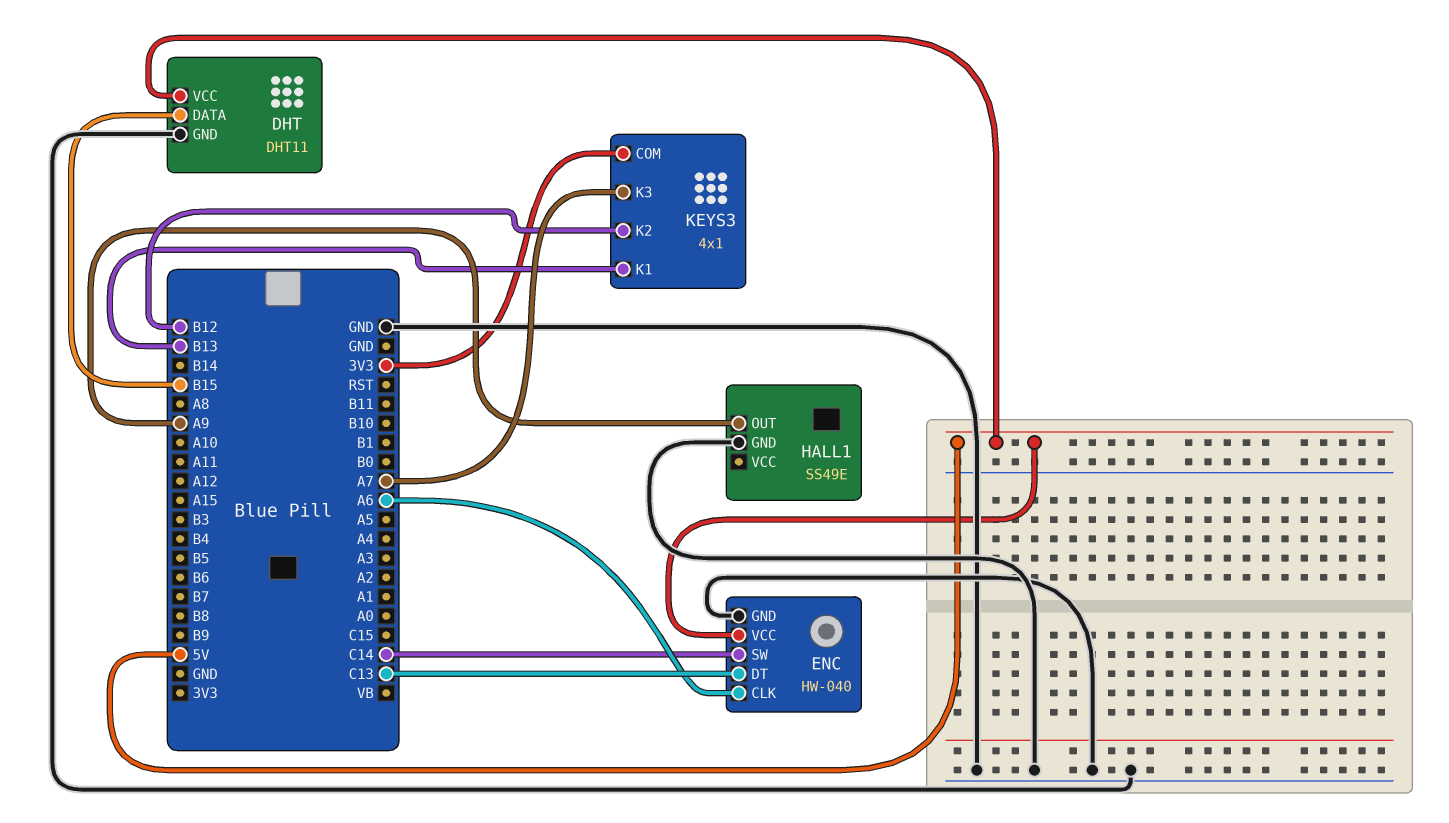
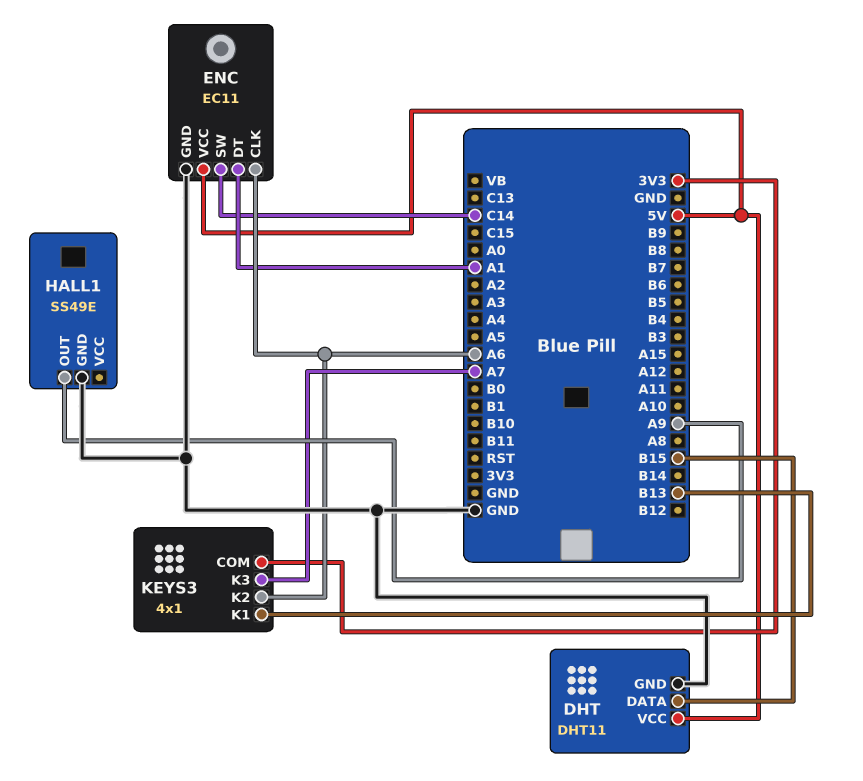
ENC: HW-040 -> EC11
ENC pin DT: C13 -> A1
KEYS3 pin K2: B12 -> A6

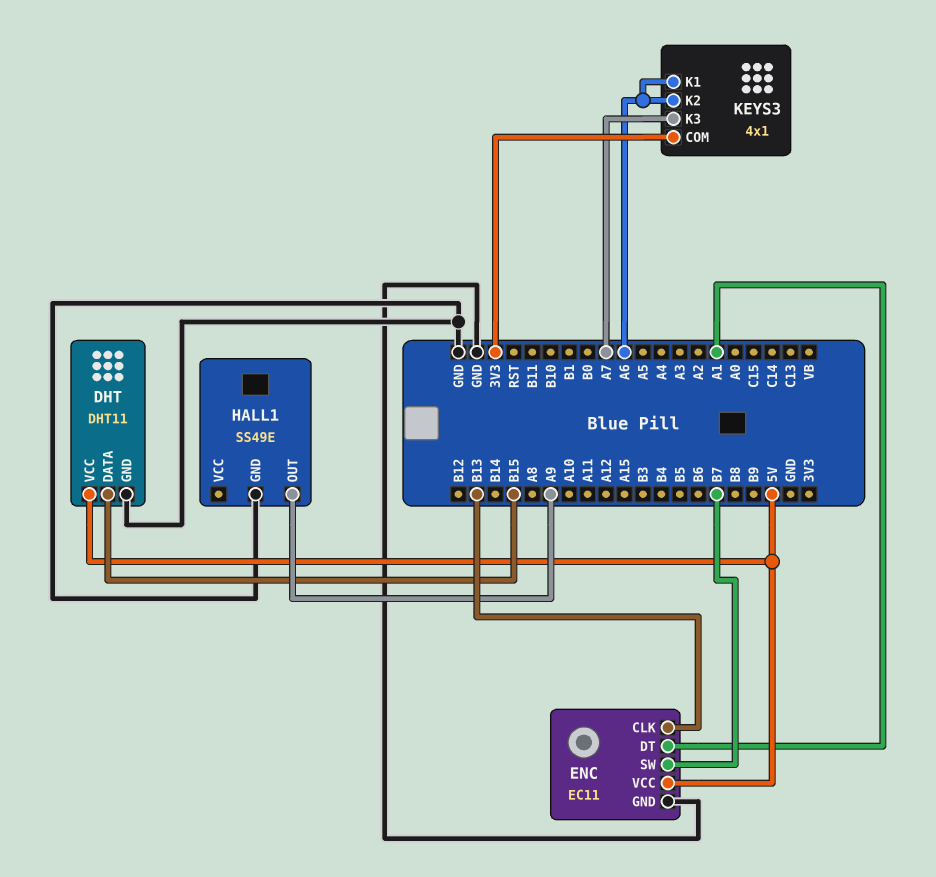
ENC pin CLK: A6 -> B13
ENC pin SW: C14 -> B7
KEYS3 pin K1: B13 -> A6

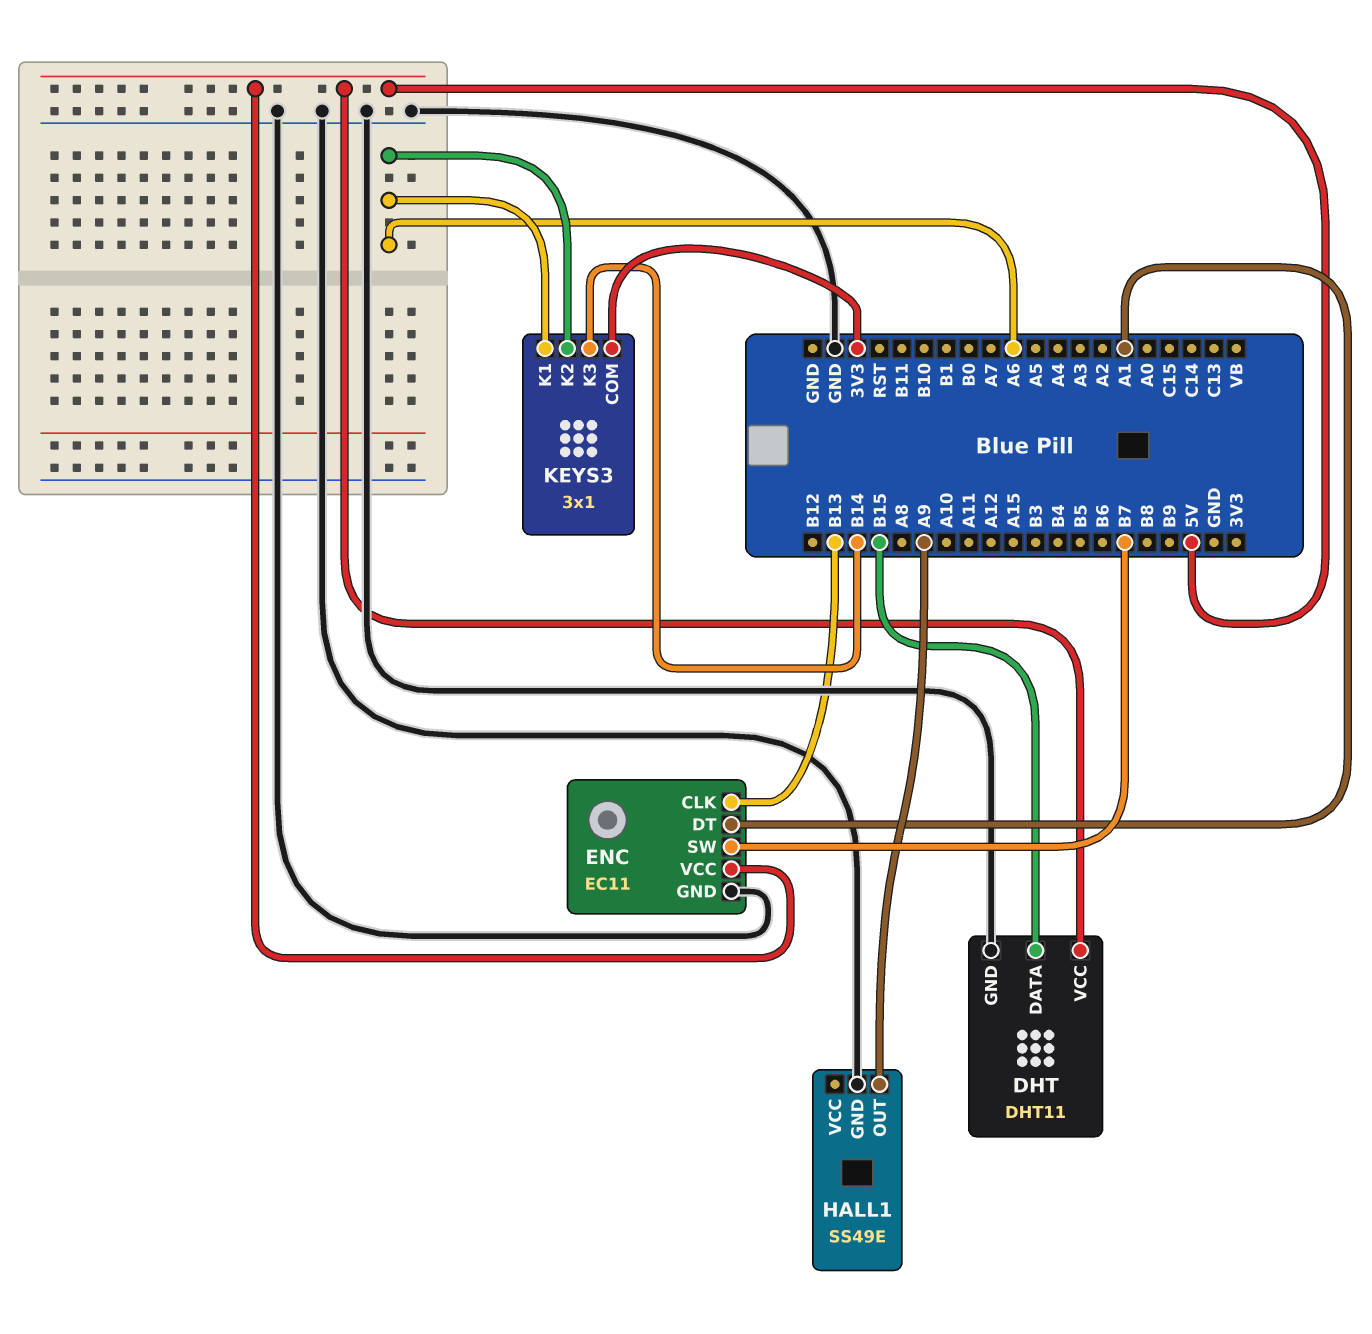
KEYS3: 4x1 -> 3x1
KEYS3 pin K3: A7 -> B14

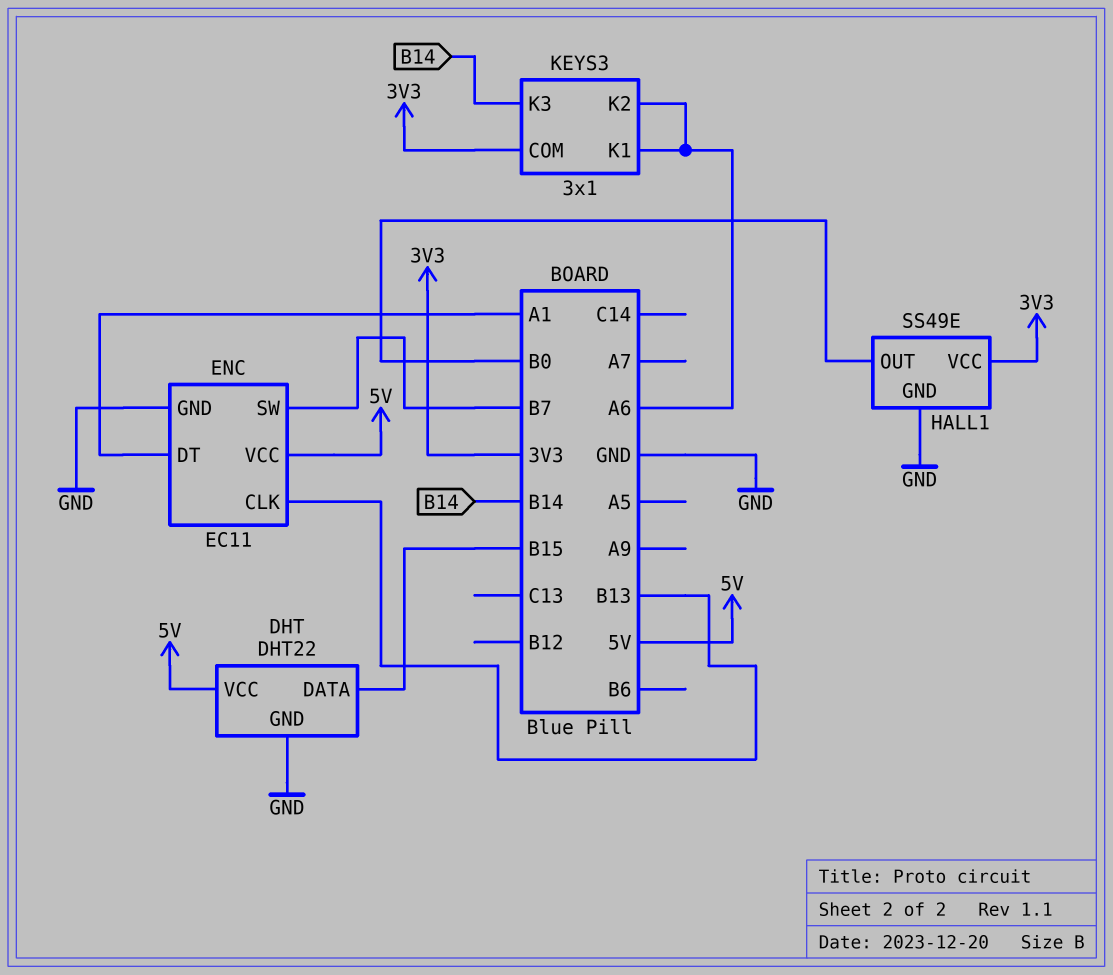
DHT: DHT11 -> DHT22
HALL1 pin OUT: A9 -> B0
HALL1 pin VCC: none -> 3V3

